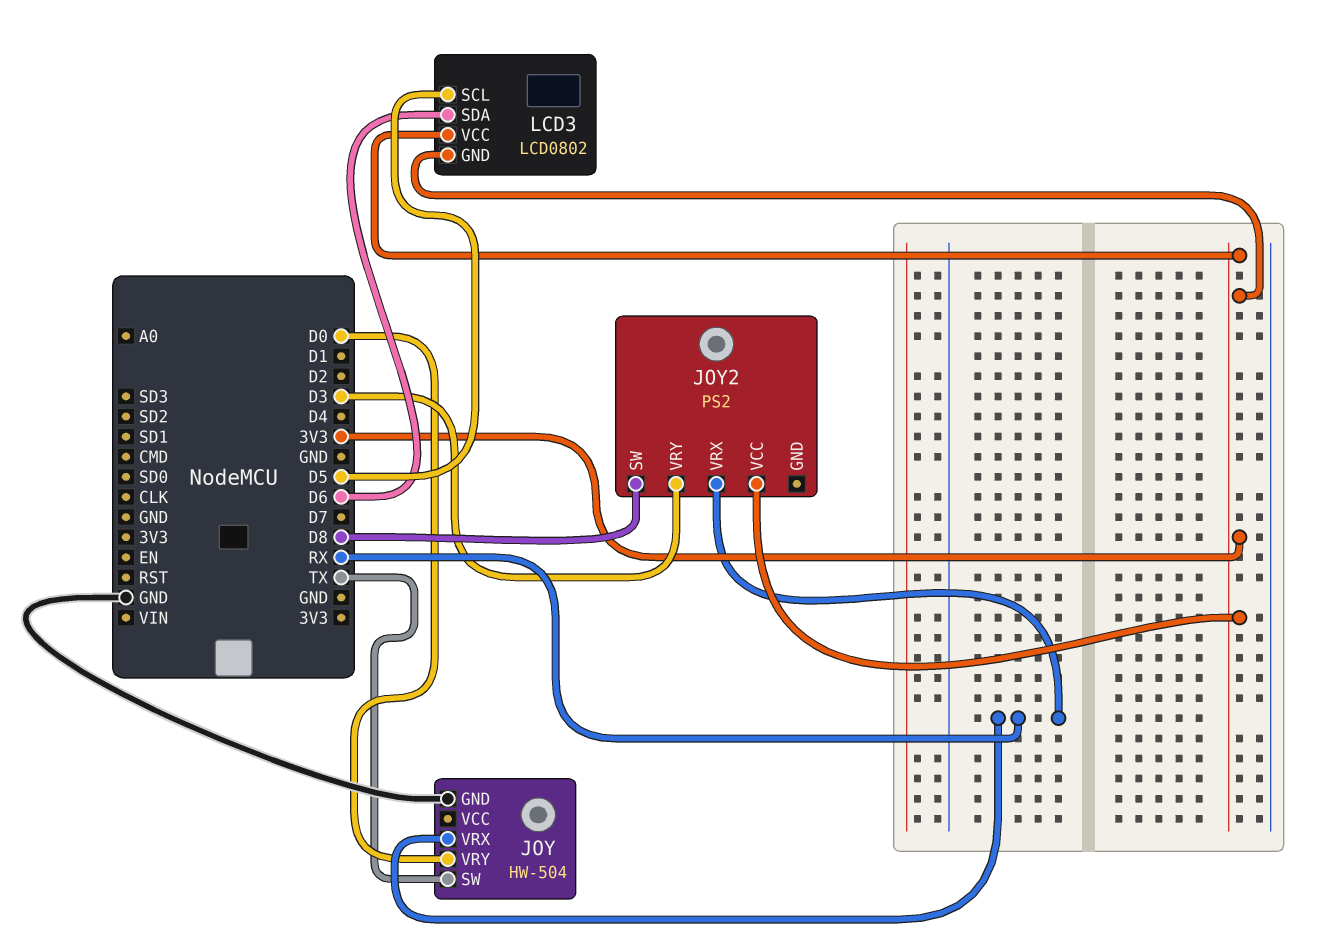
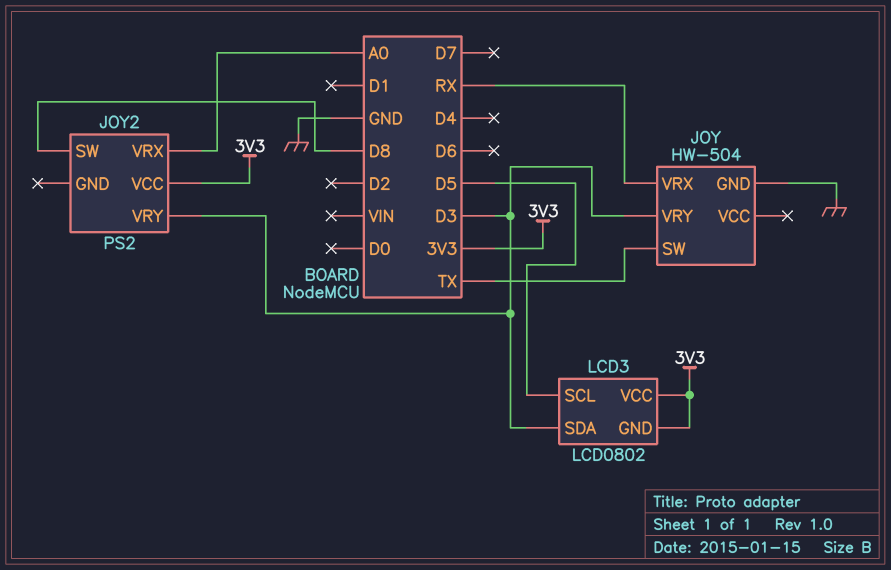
JOY pin VRY: D0 -> D3
JOY2 pin VRX: RX -> A0
LCD3 pin SDA: D6 -> D3

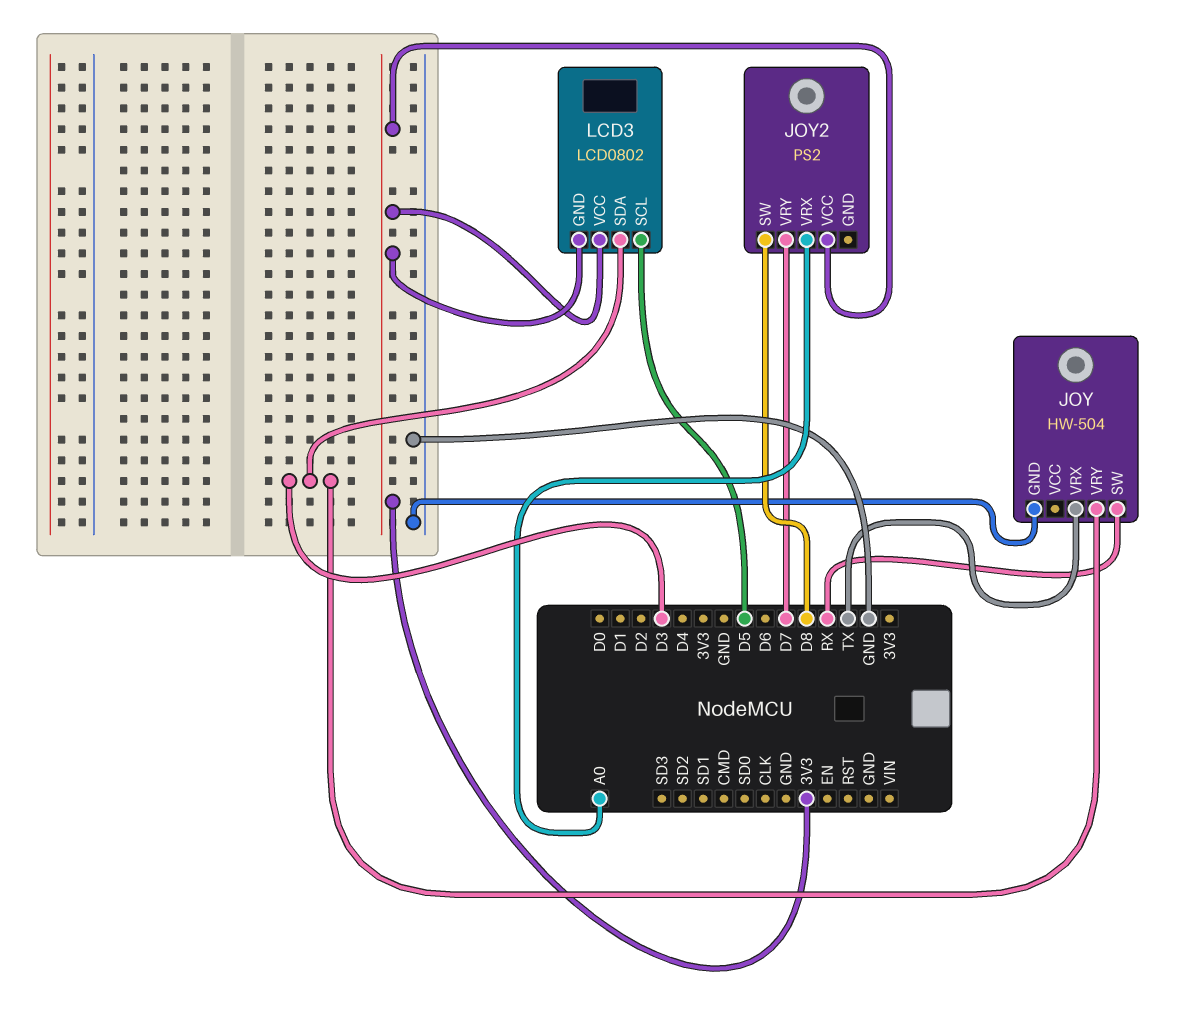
JOY pin SW: TX -> RX
JOY pin VRX: RX -> TX
JOY2 pin VRY: D3 -> D7

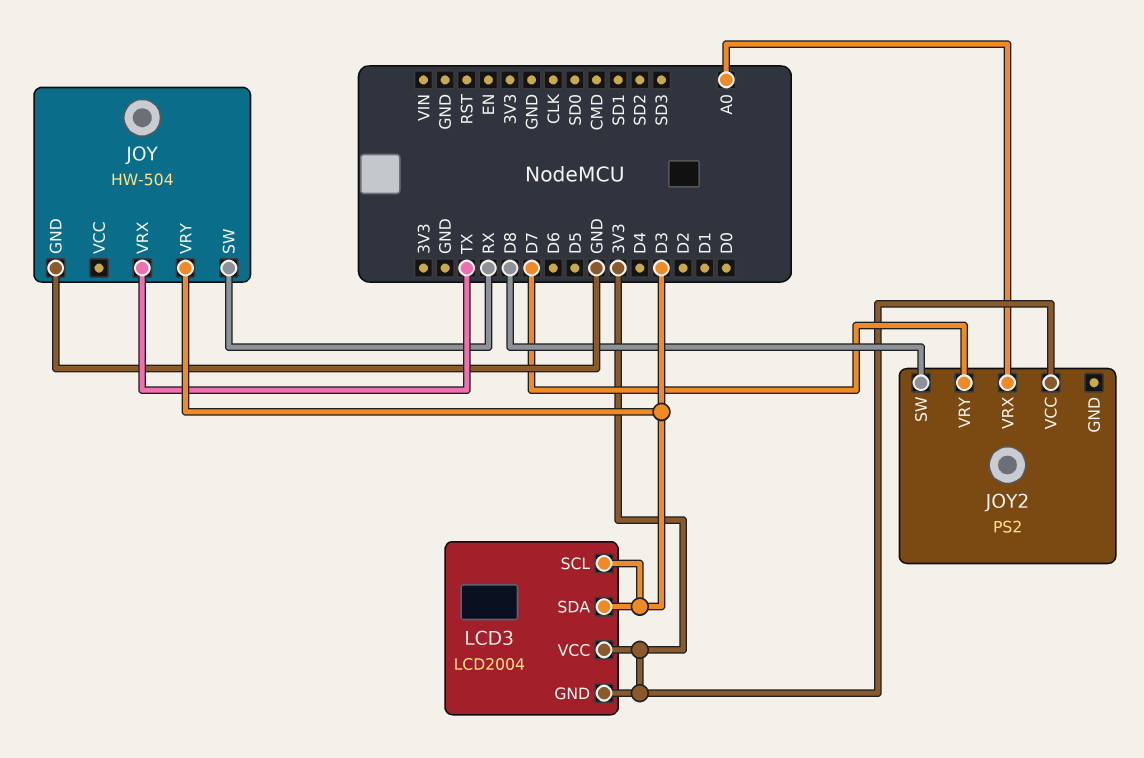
LCD3: LCD0802 -> LCD2004
LCD3 pin SCL: D5 -> D3

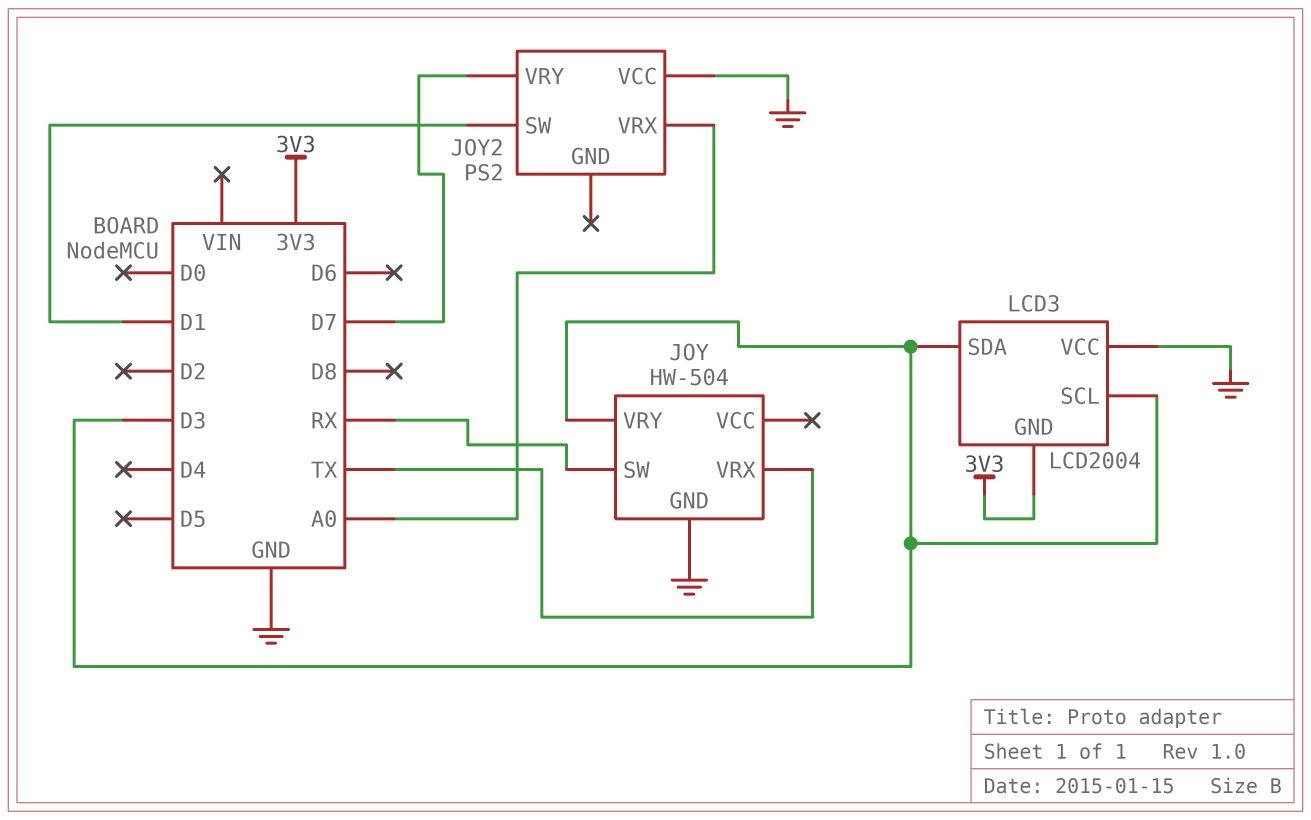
JOY2 pin SW: D8 -> D1
JOY2 pin VCC: 3V3 -> GND
LCD3 pin VCC: 3V3 -> GND

